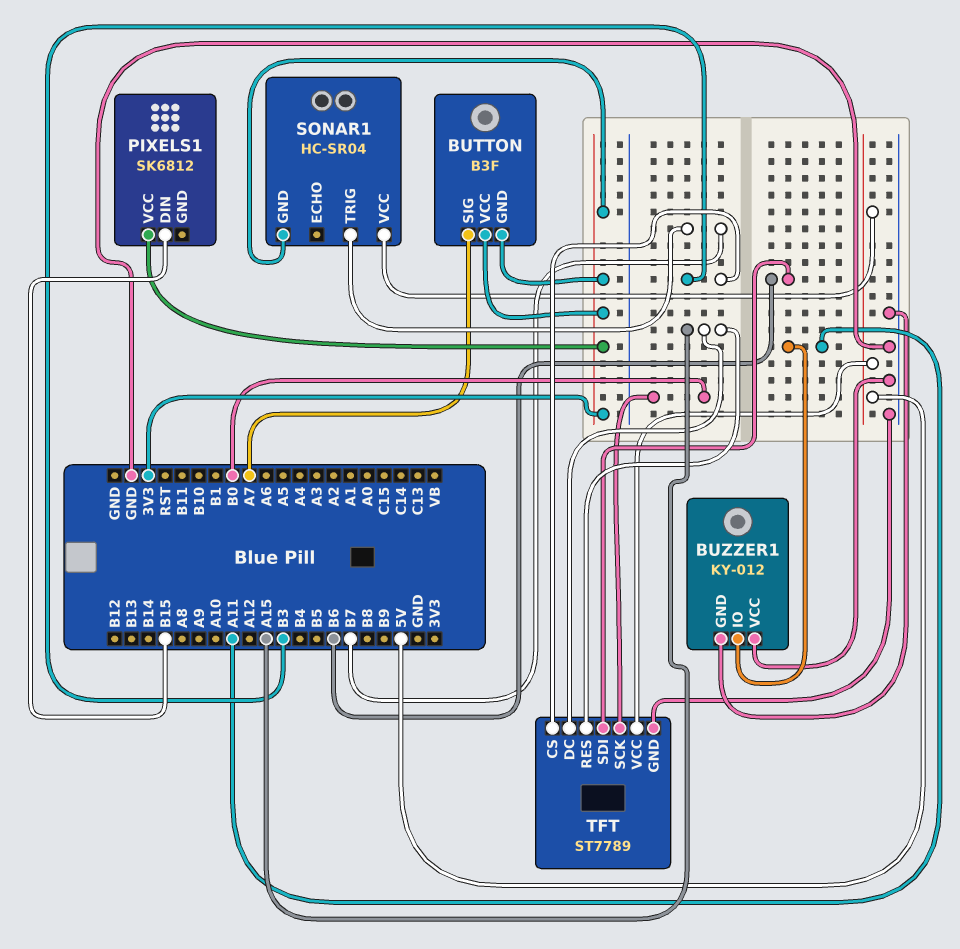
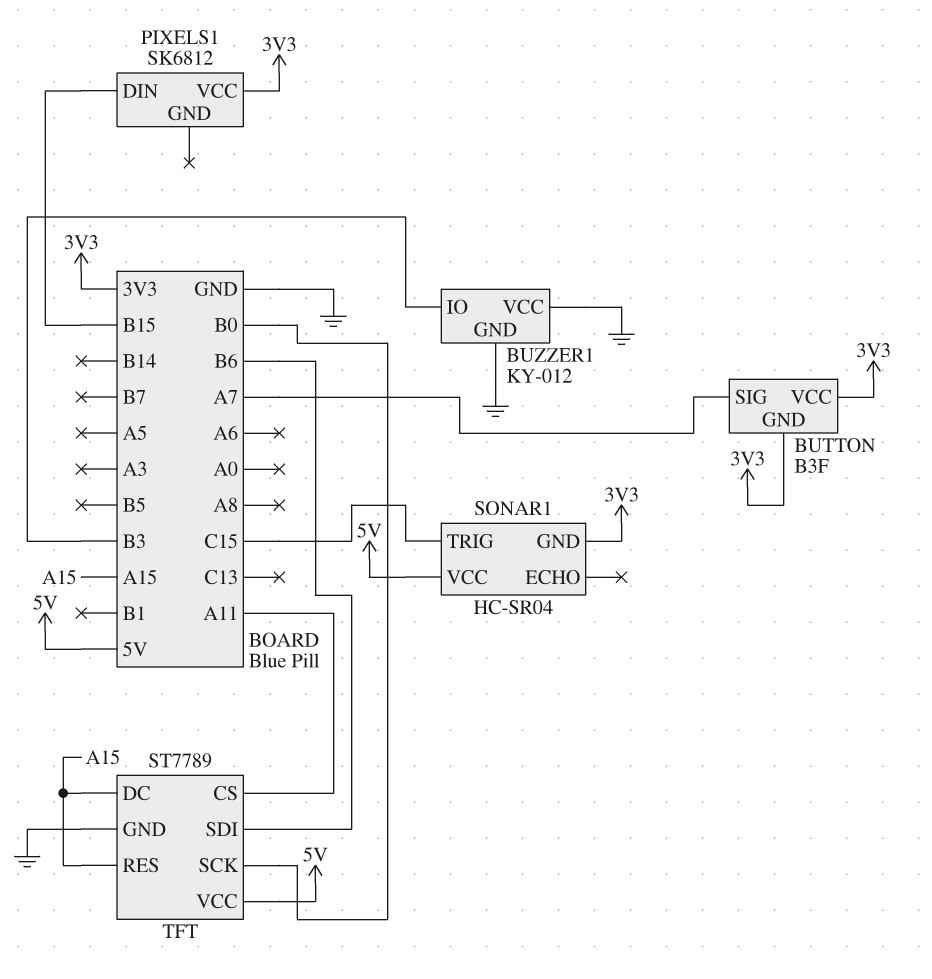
BUZZER1 pin IO: A11 -> B3
SONAR1 pin TRIG: B7 -> C15
TFT pin CS: B3 -> A11

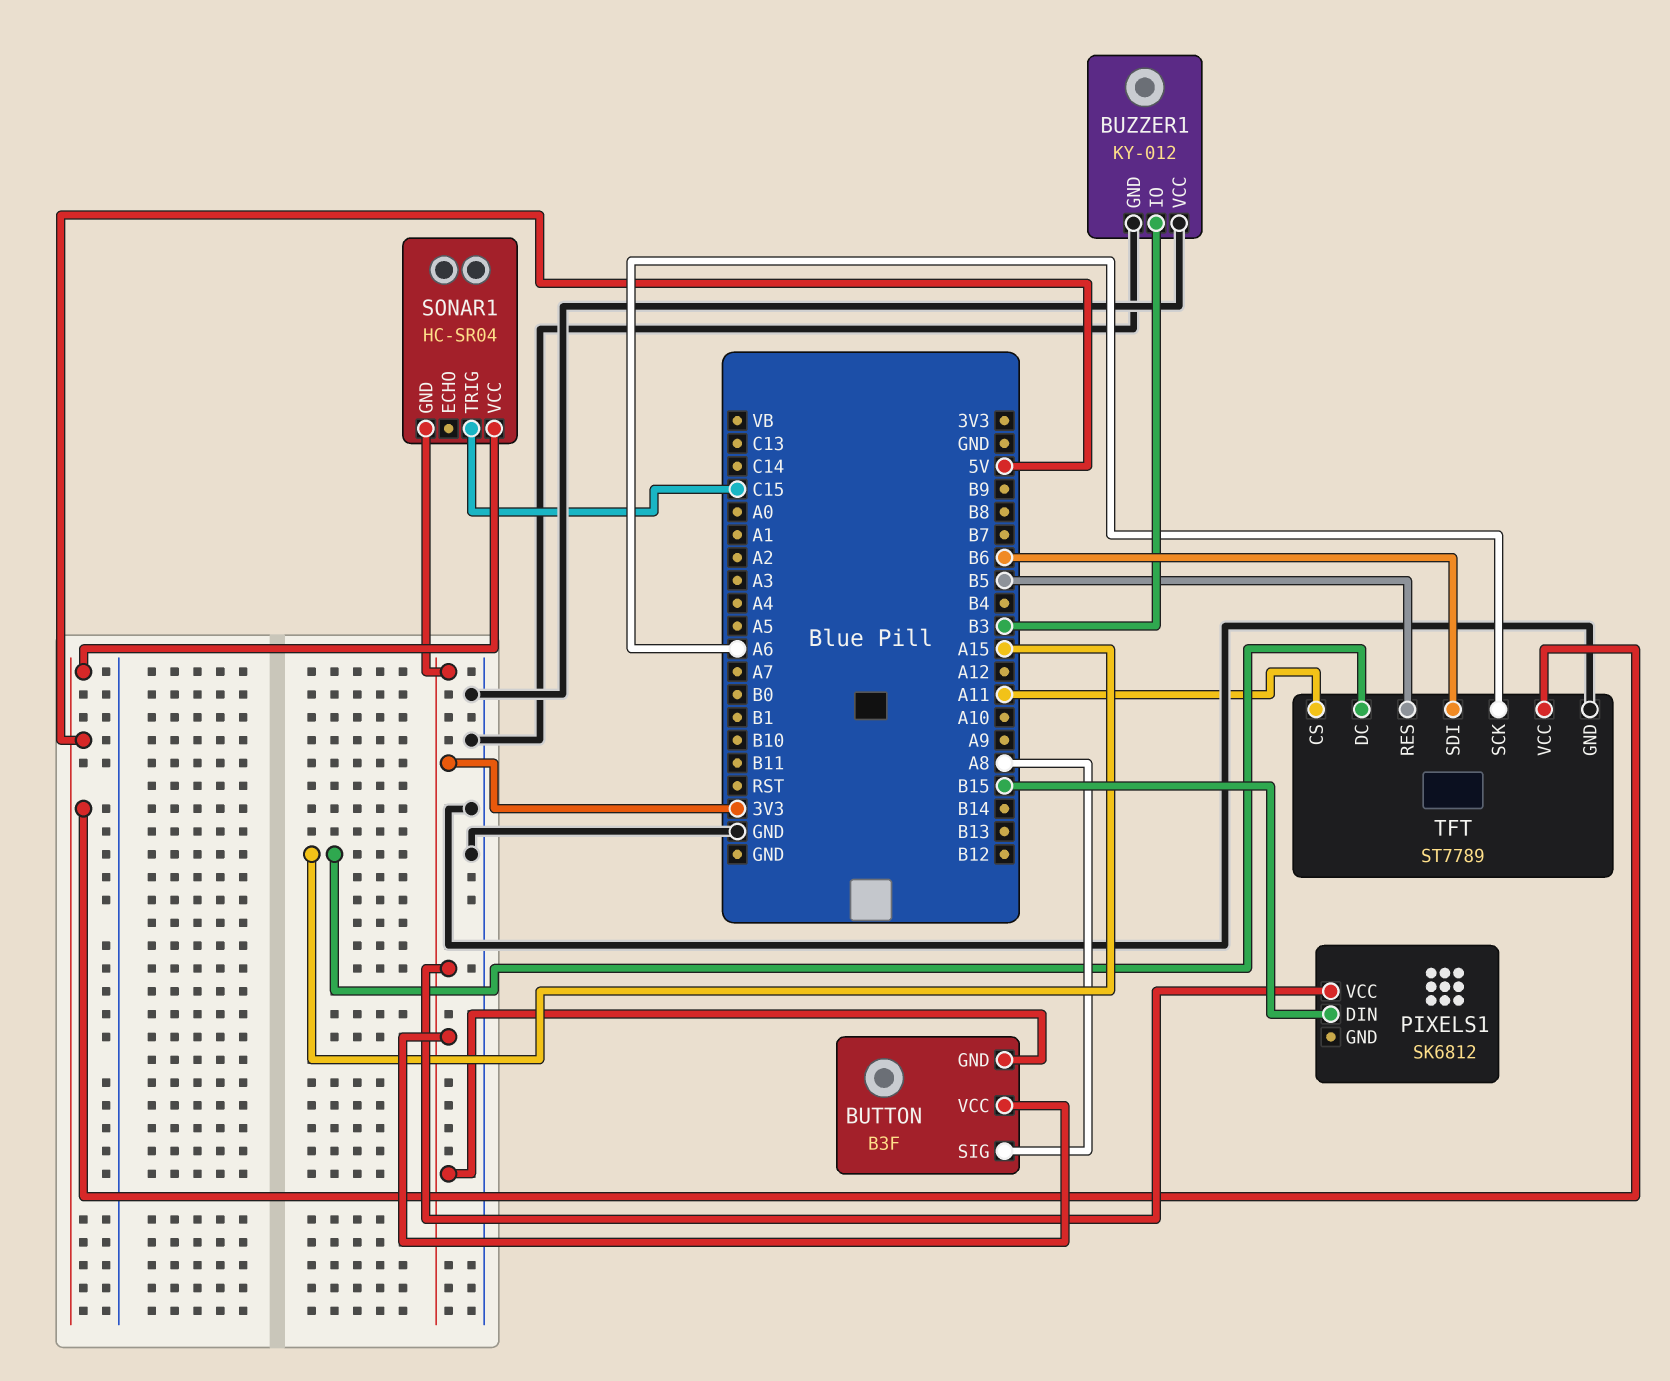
BUTTON pin SIG: A7 -> A8
TFT pin RES: A15 -> B5
TFT pin SCK: B0 -> A6

